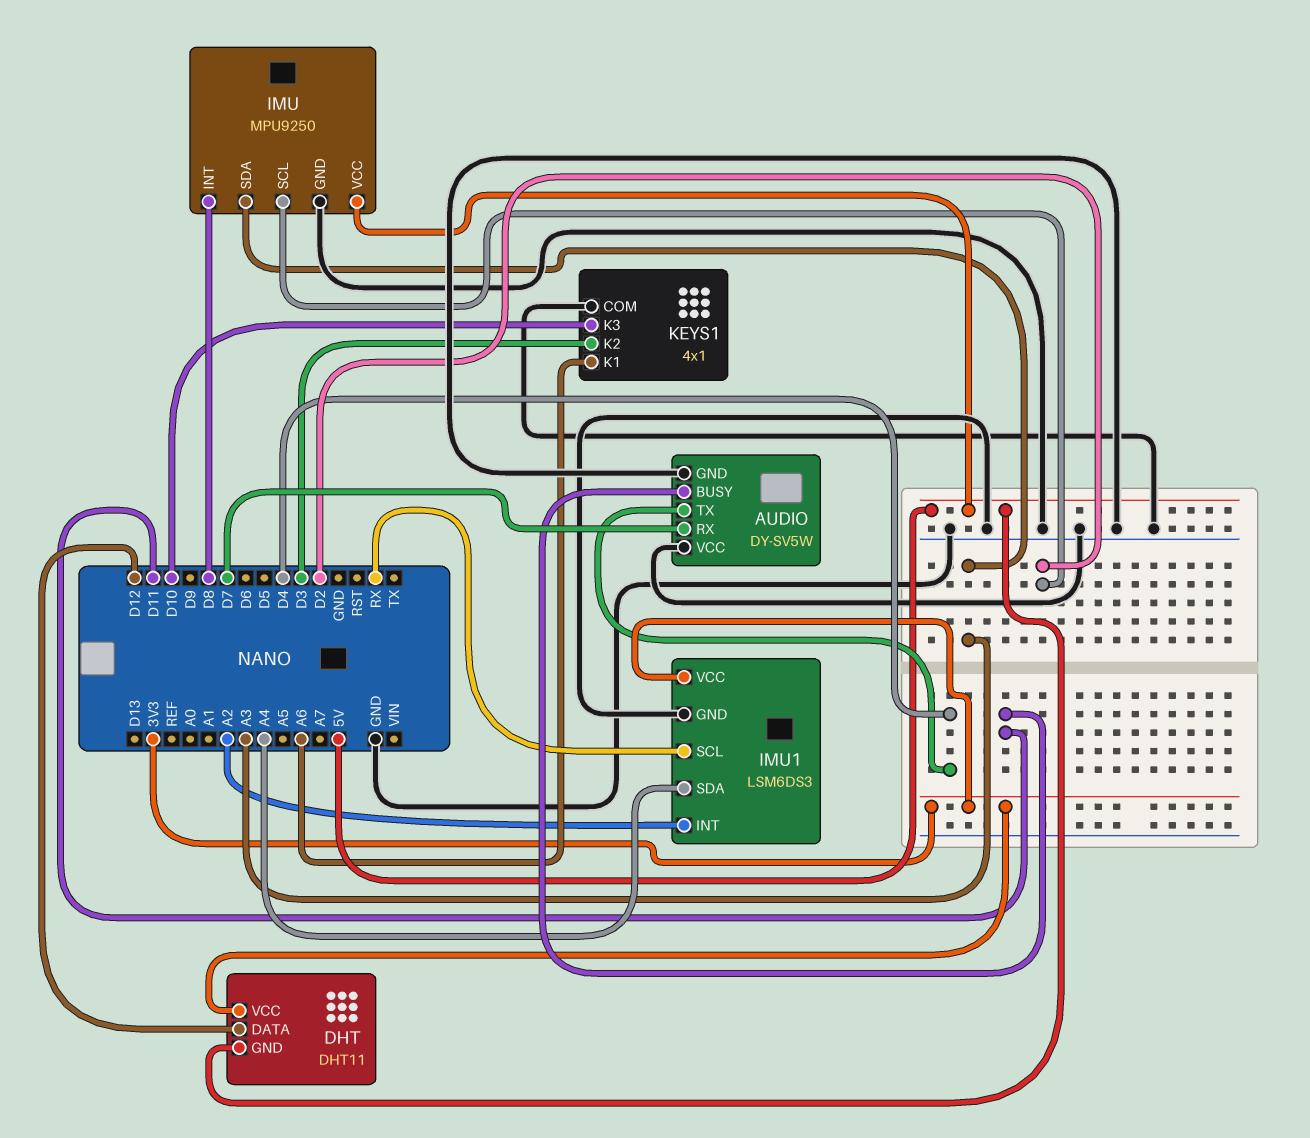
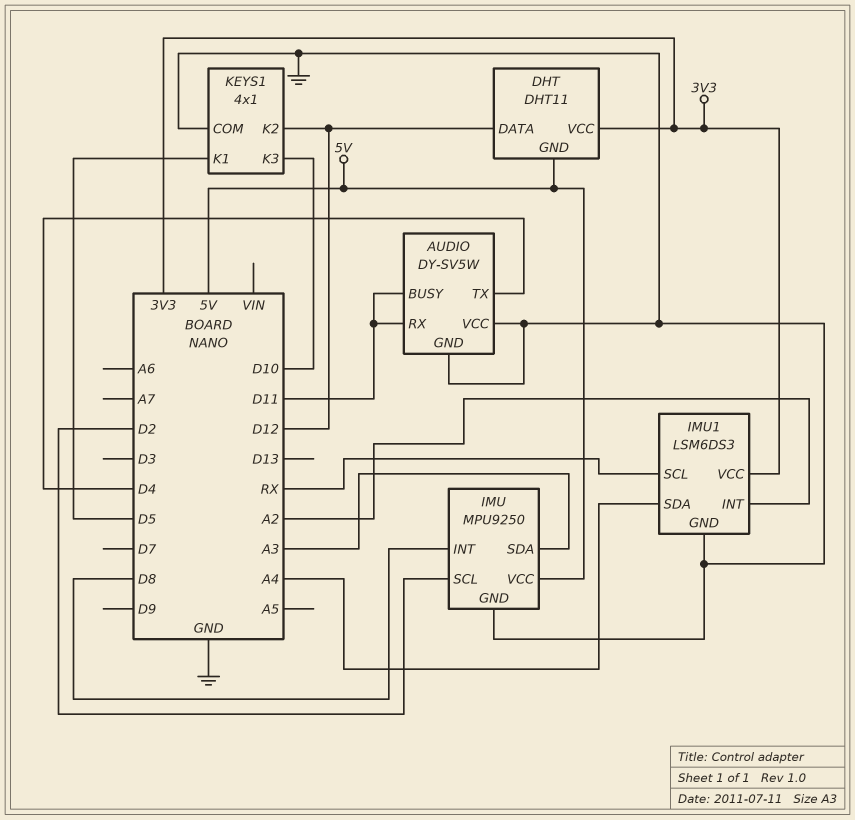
AUDIO pin RX: D7 -> D11
KEYS1 pin K1: A6 -> D5
KEYS1 pin K2: D3 -> D12

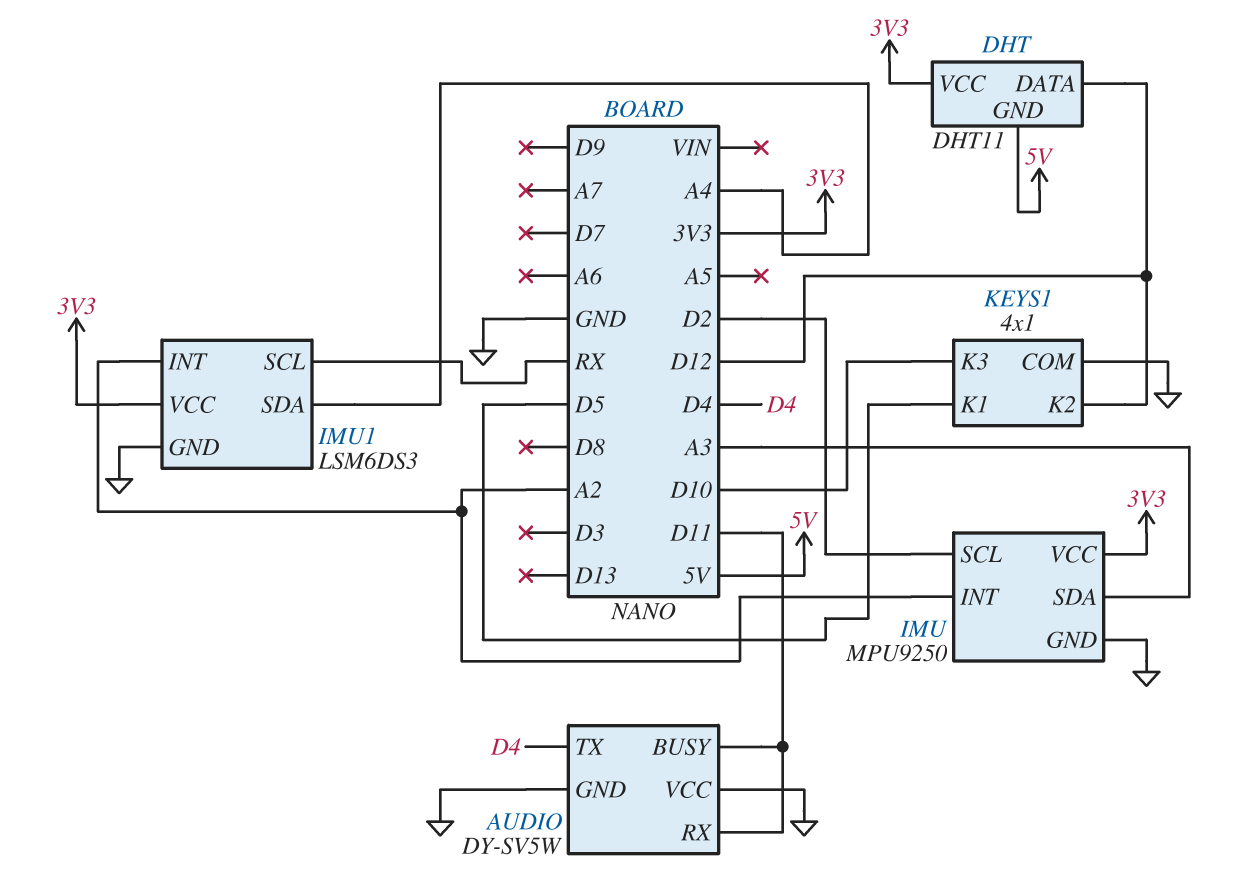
IMU pin INT: D8 -> A2
IMU pin VCC: 5V -> 3V3

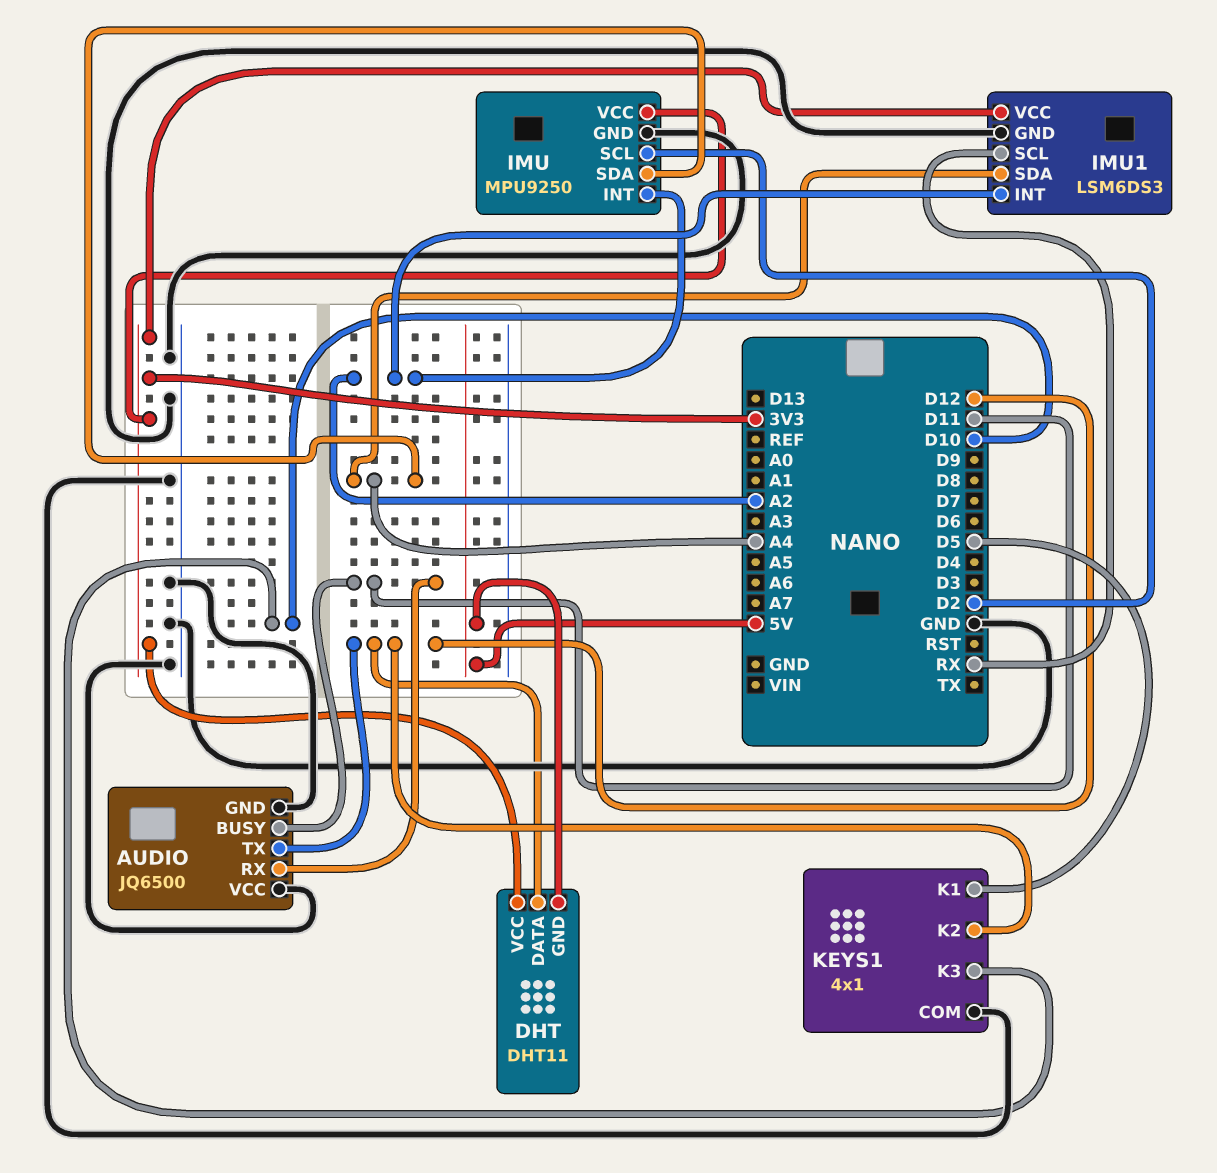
AUDIO: DY-SV5W -> JQ6500
AUDIO pin TX: D4 -> D12
IMU pin SDA: A3 -> A4

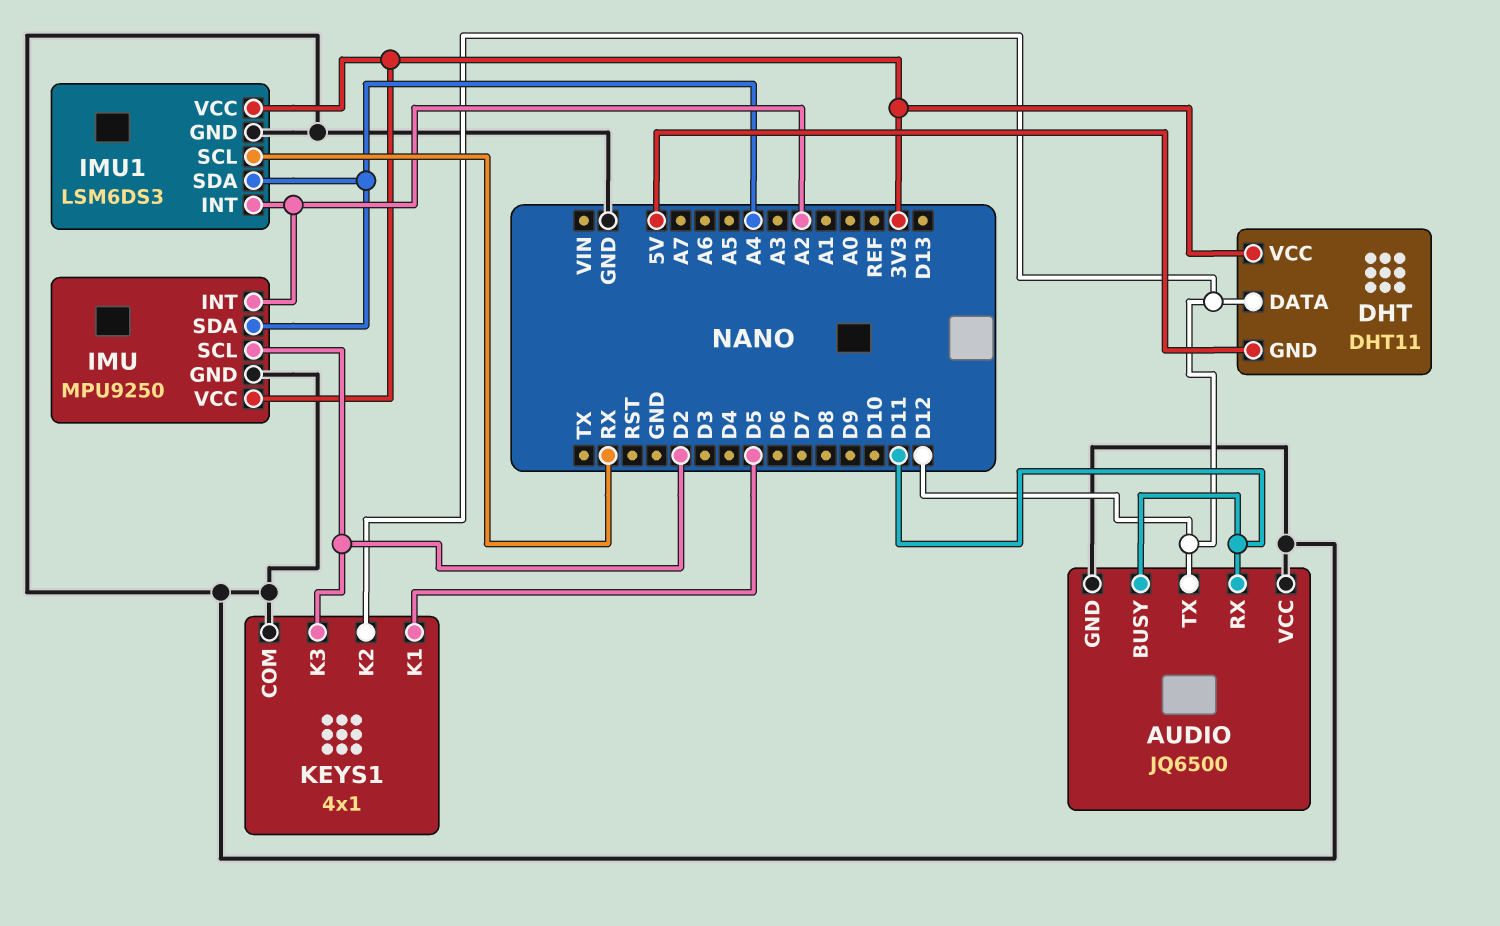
KEYS1 pin K3: D10 -> D2

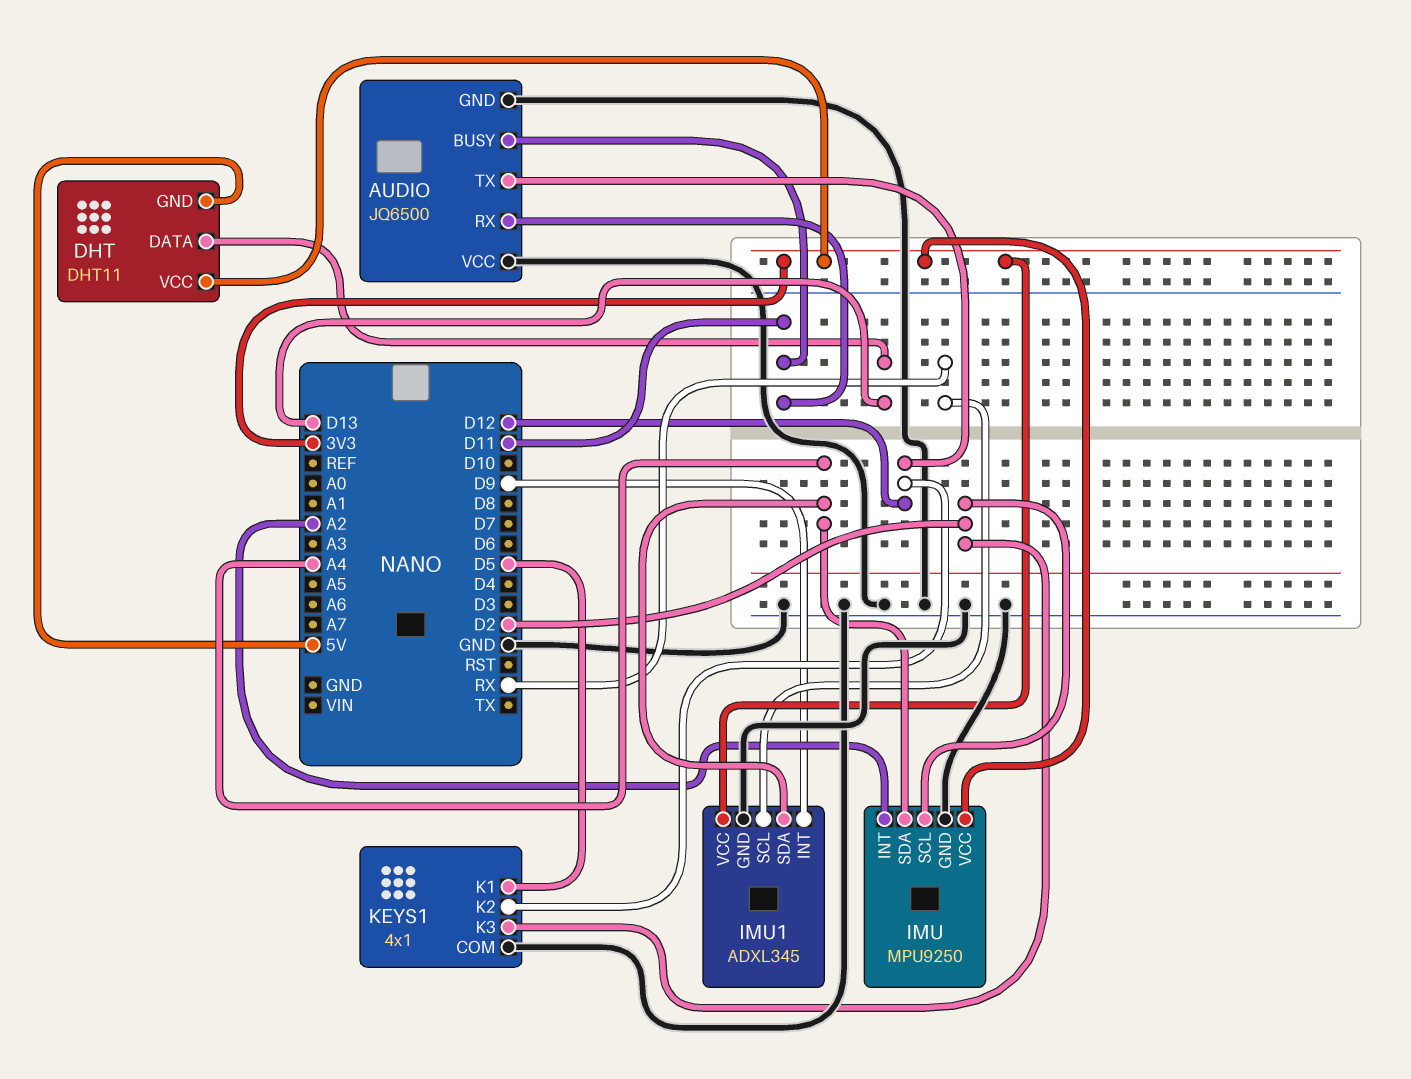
DHT pin DATA: D12 -> D13
IMU1: LSM6DS3 -> ADXL345
IMU1 pin INT: A2 -> D9

